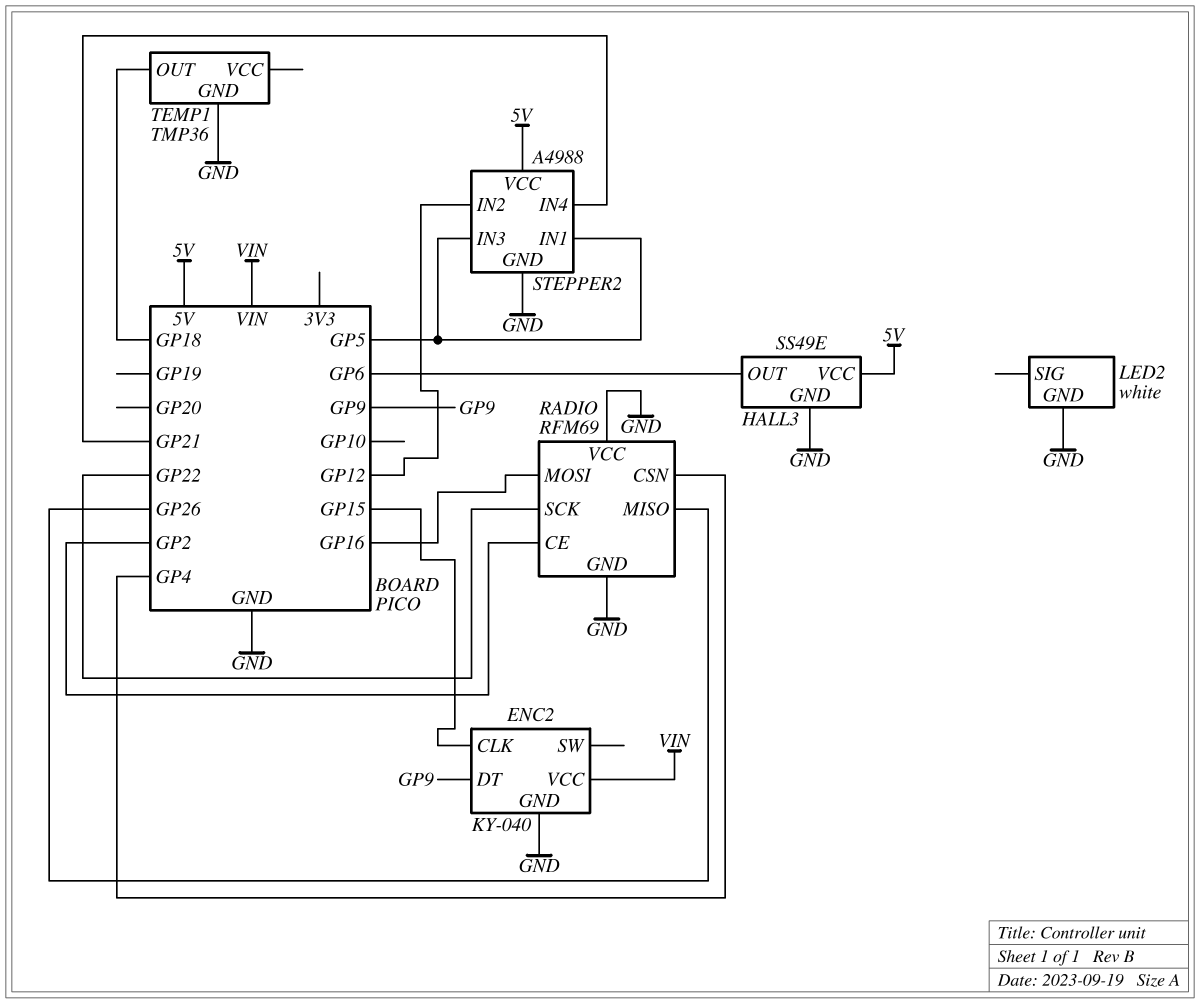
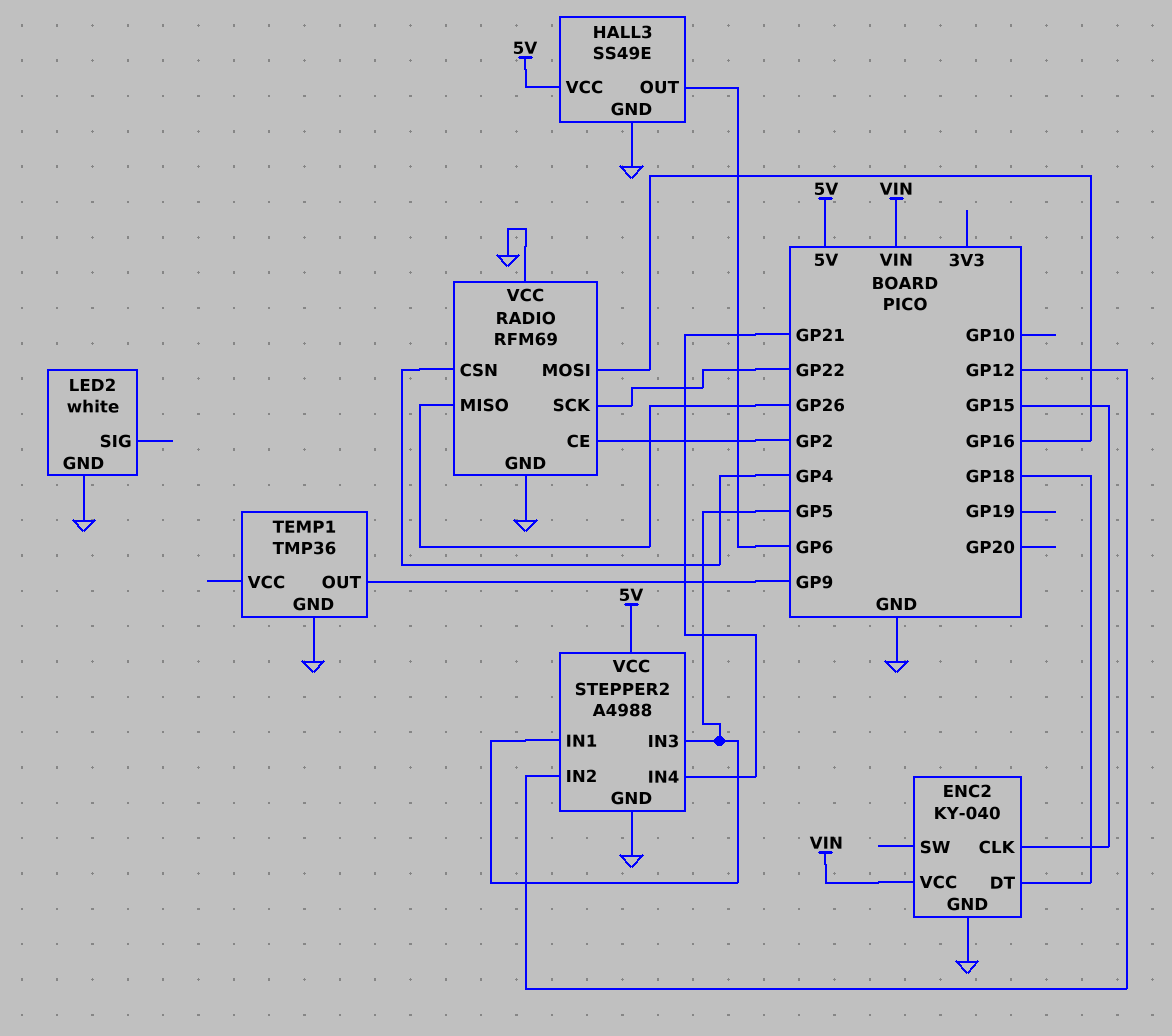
ENC2 pin DT: GP9 -> GP18
TEMP1 pin OUT: GP18 -> GP9

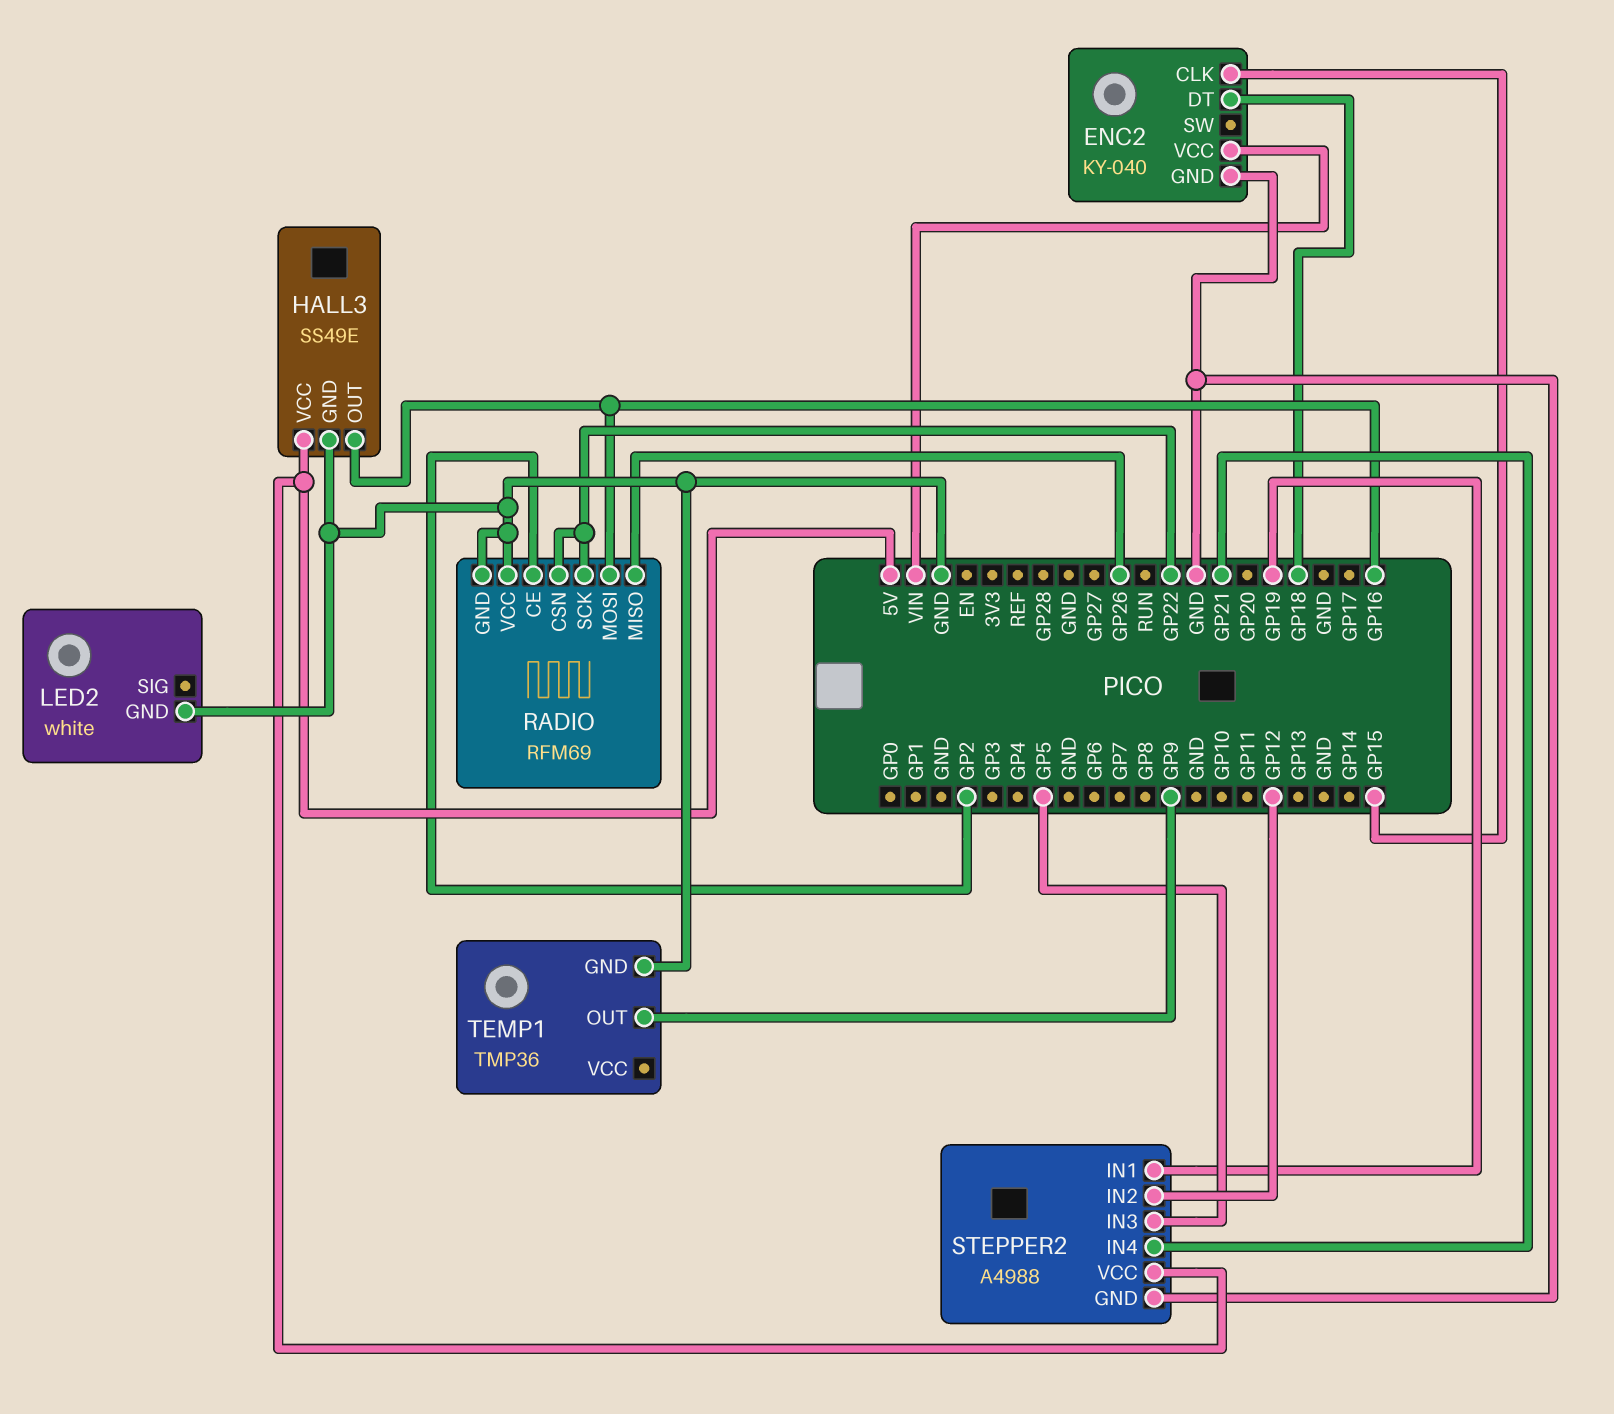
HALL3 pin OUT: GP6 -> GP16
RADIO pin CSN: GP4 -> GP22
STEPPER2 pin IN1: GP5 -> GP19

